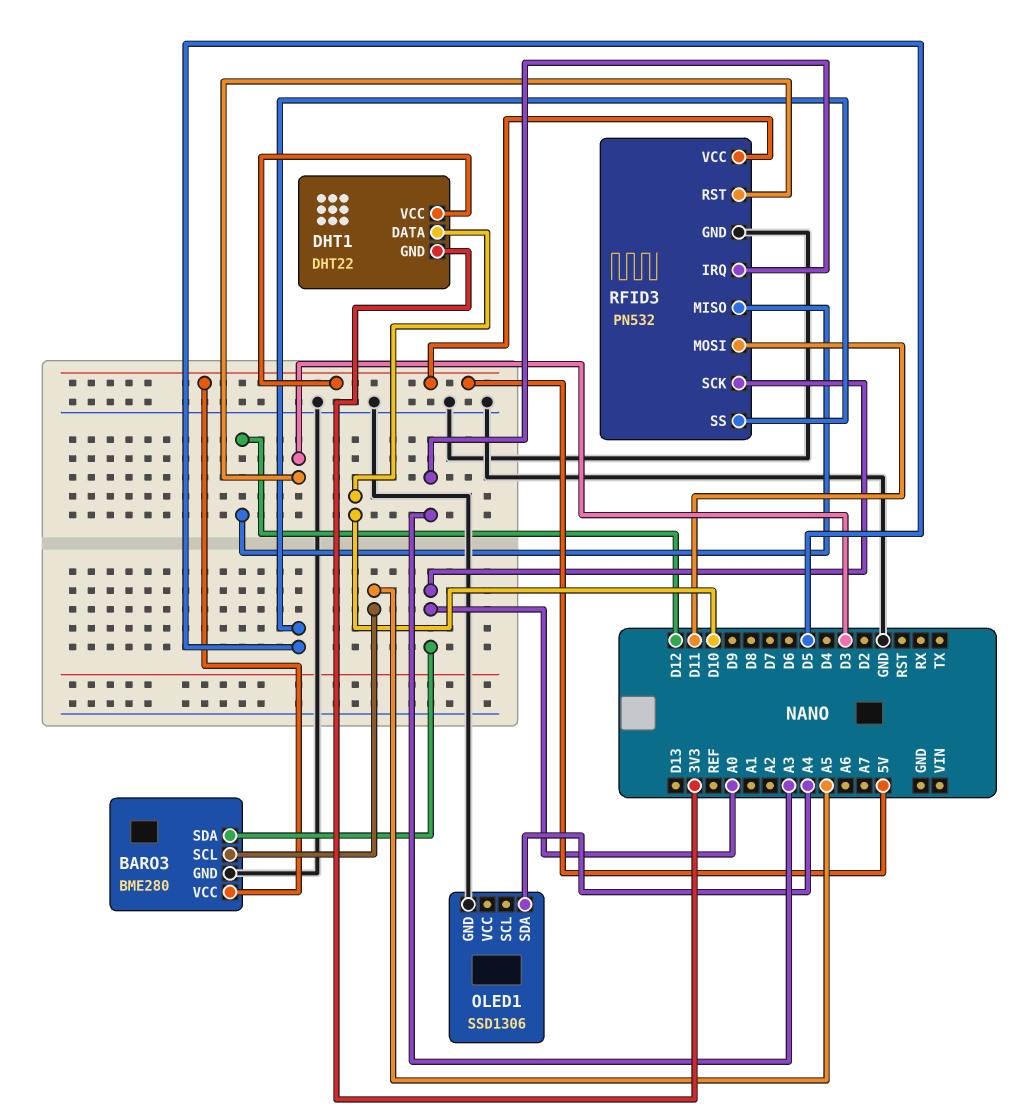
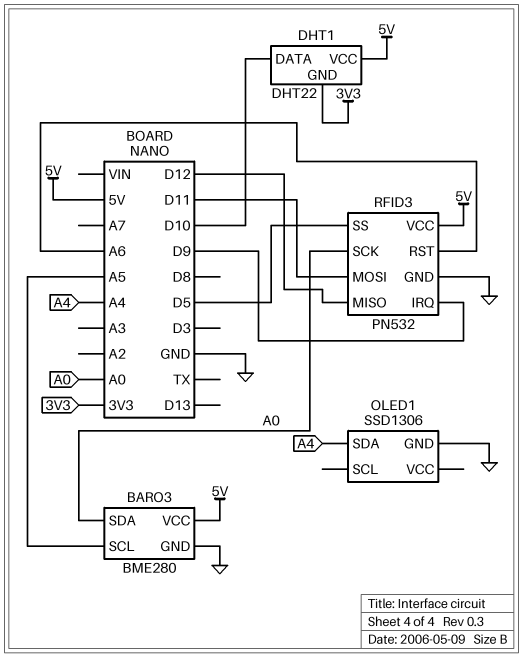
RFID3 pin IRQ: A3 -> D9
RFID3 pin RST: D3 -> A6

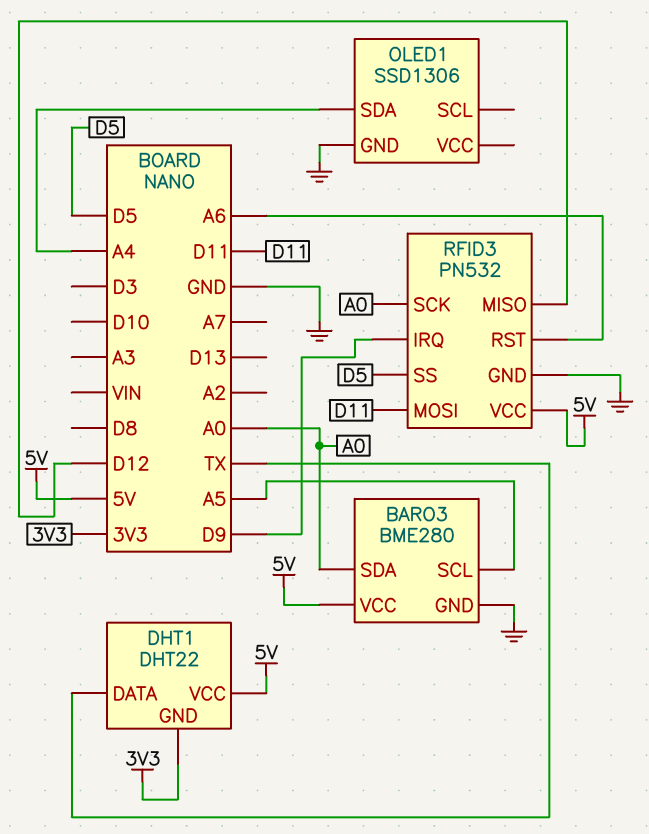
DHT1 pin DATA: D10 -> TX

